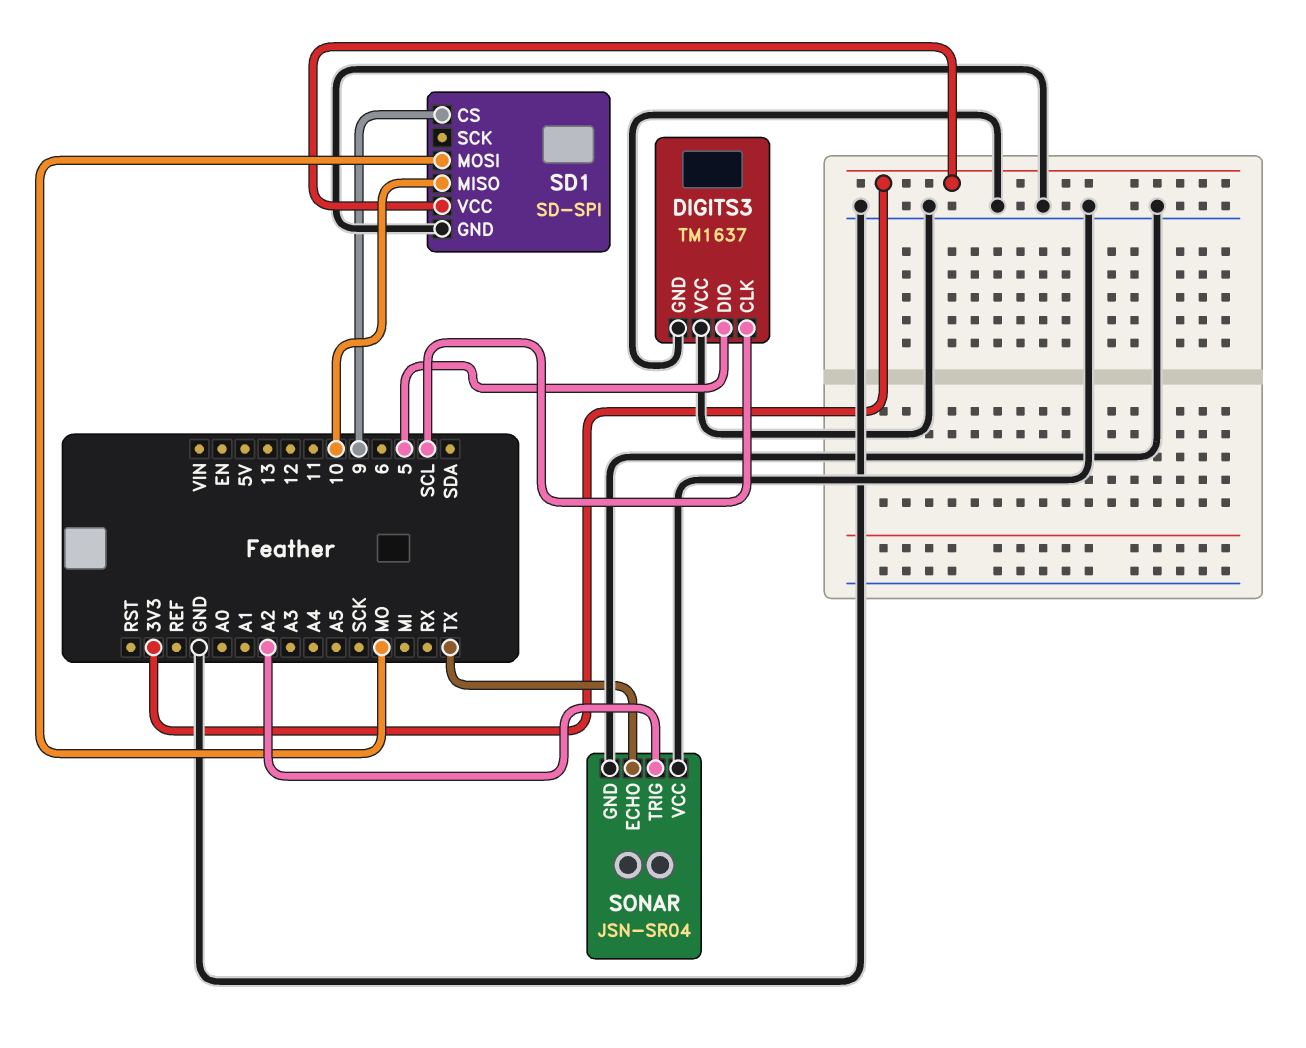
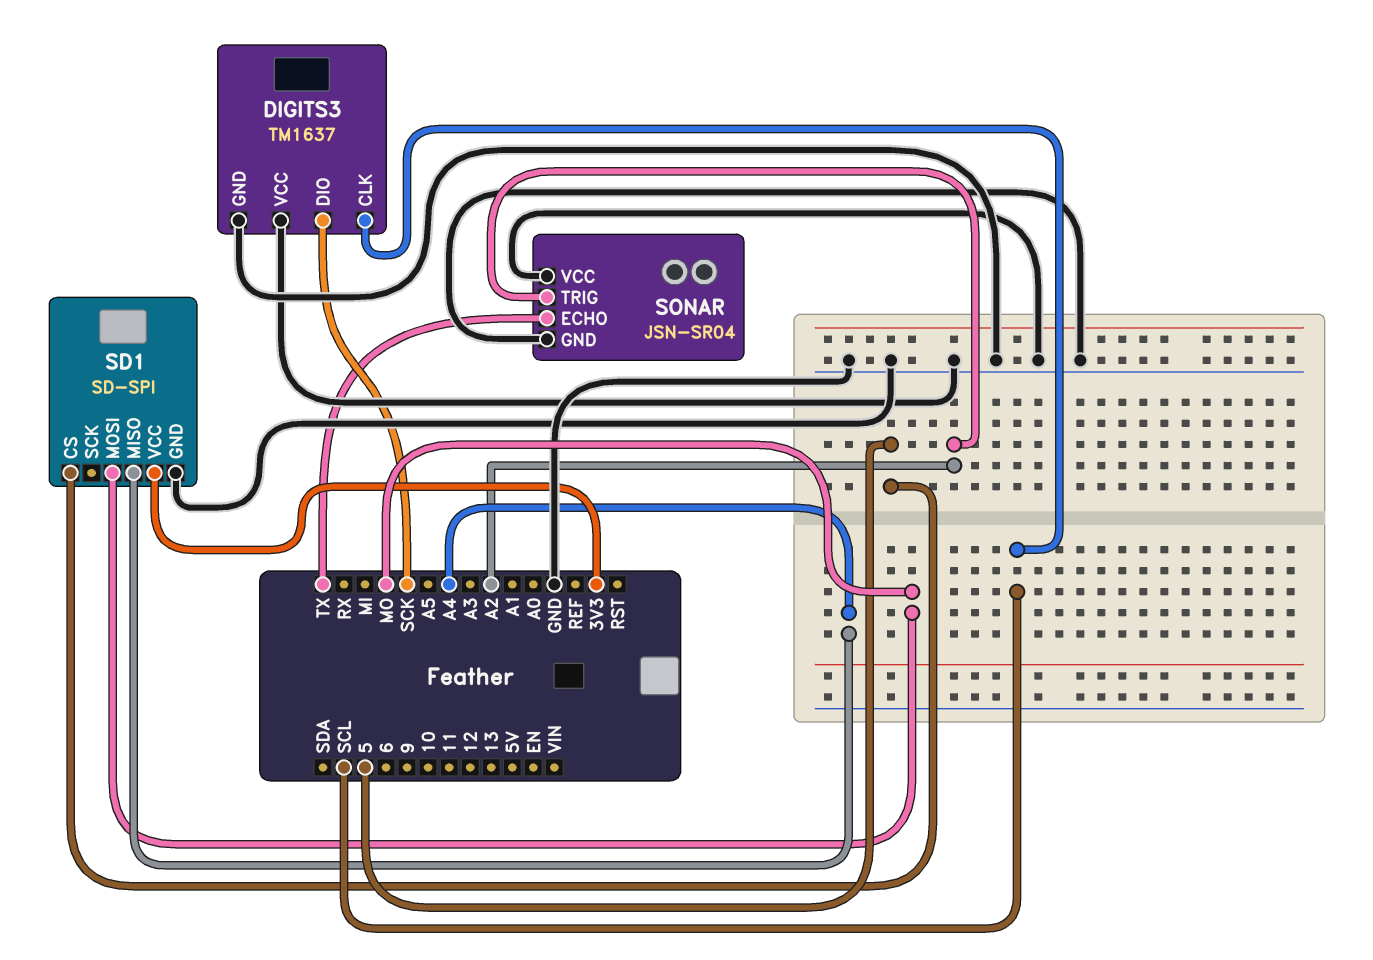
DIGITS3 pin DIO: 5 -> SCK
SD1 pin CS: 9 -> 5
SD1 pin MISO: 10 -> A4

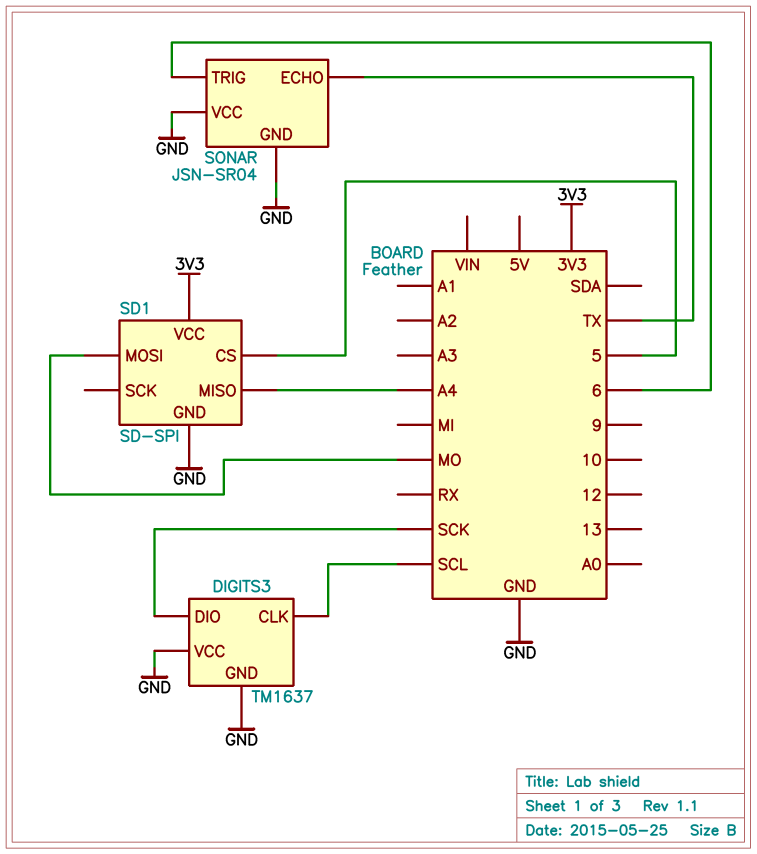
SONAR pin TRIG: A2 -> 6

